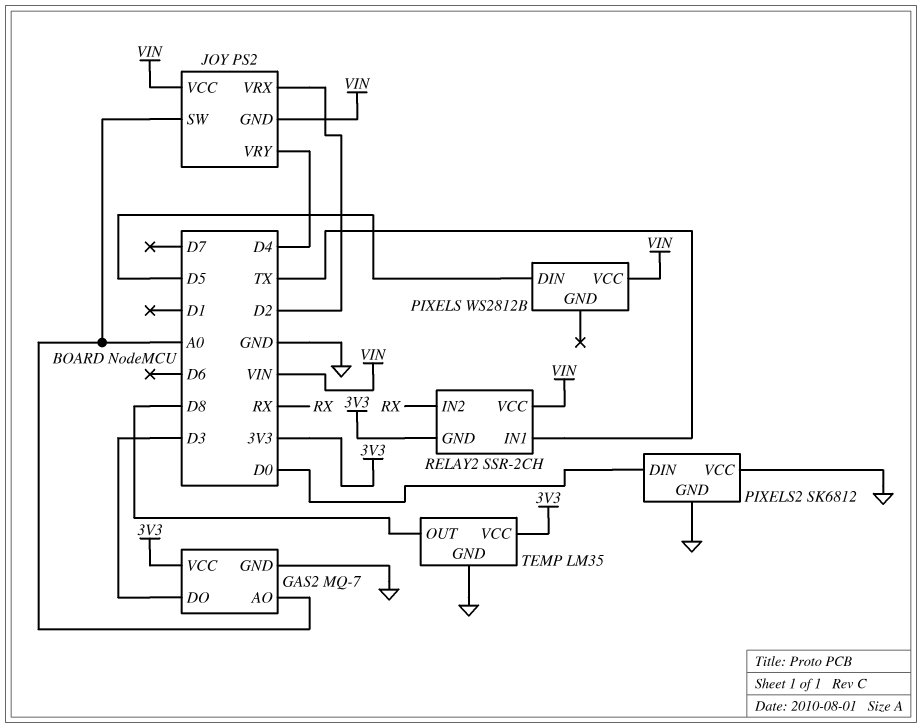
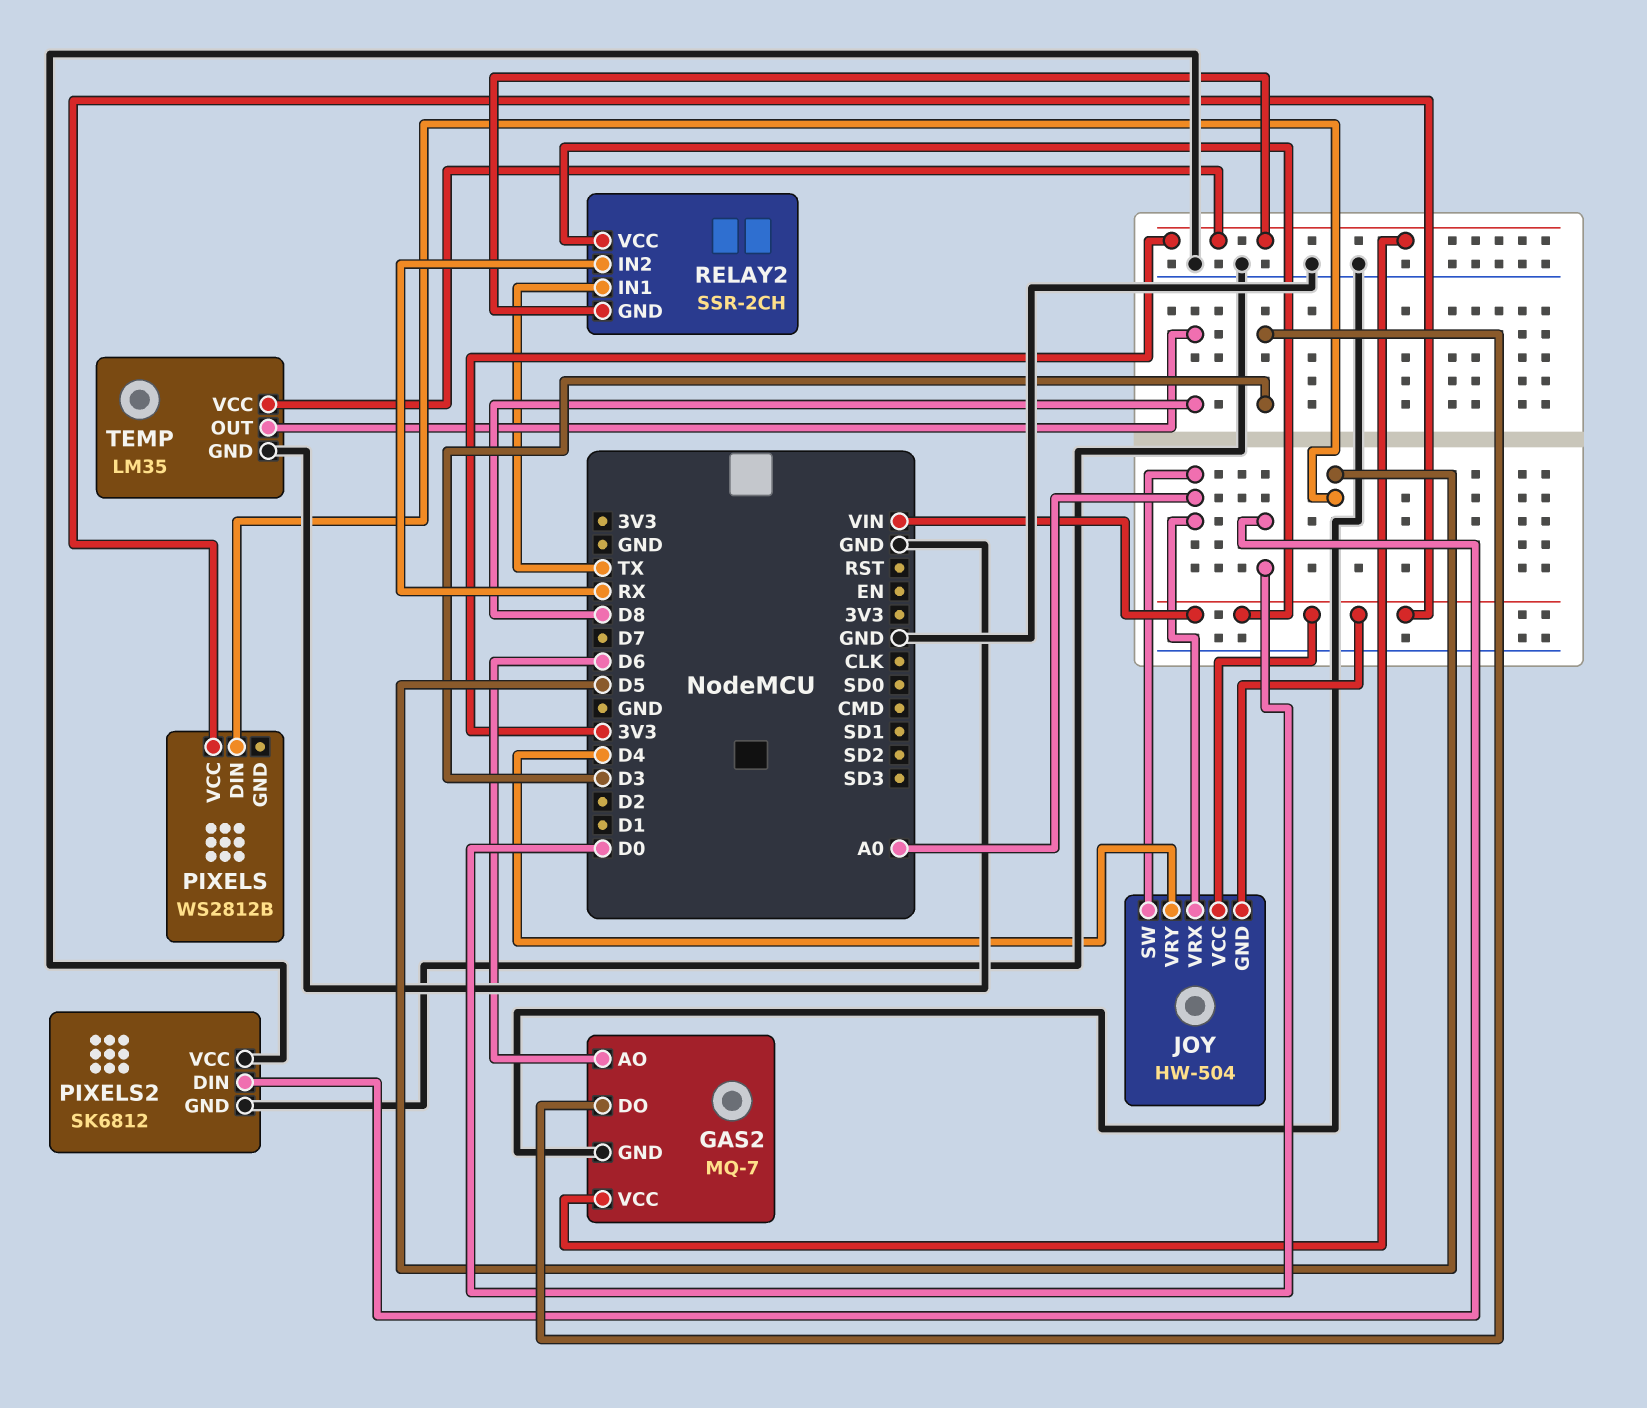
GAS2 pin AO: A0 -> D6
JOY: PS2 -> HW-504
JOY pin VRX: D2 -> A0

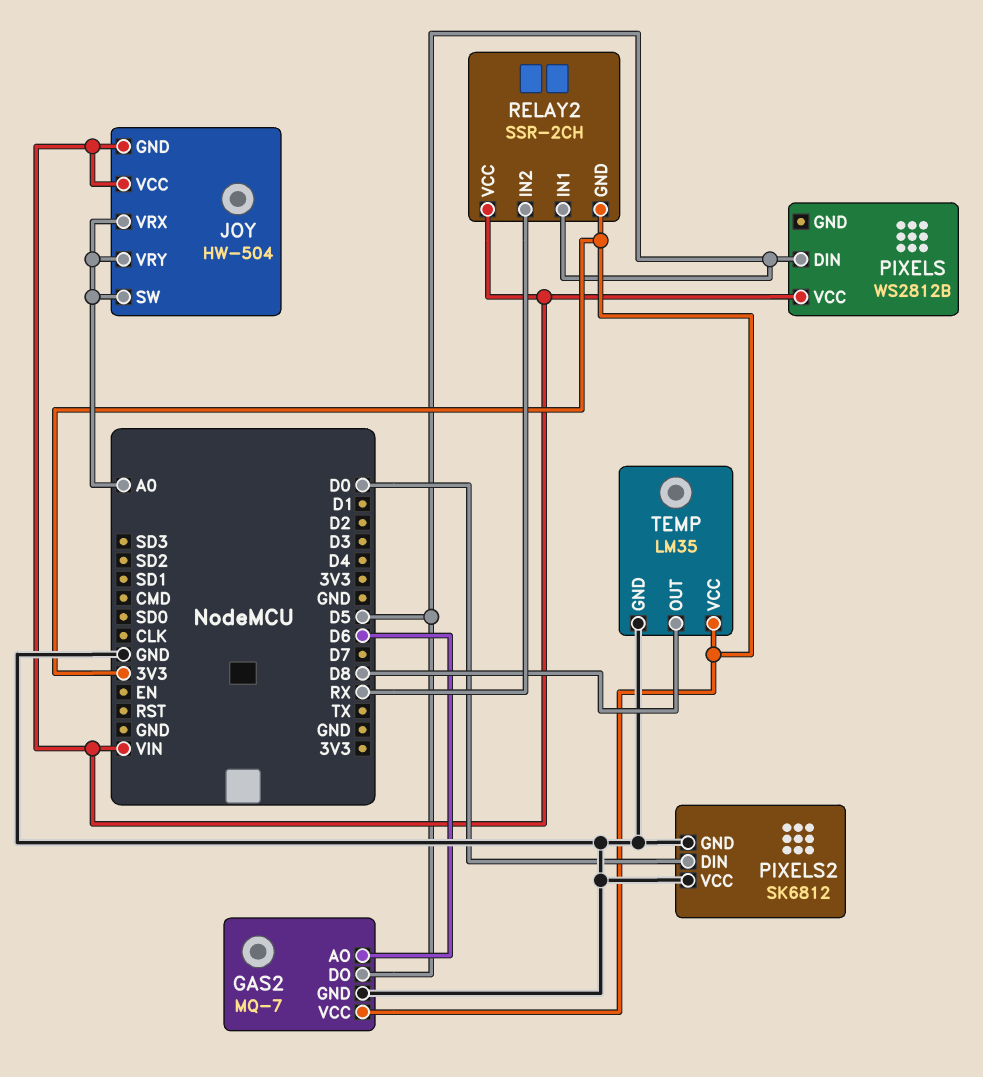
GAS2 pin DO: D3 -> D5
JOY pin VRY: D4 -> A0
RELAY2 pin IN1: TX -> D5

